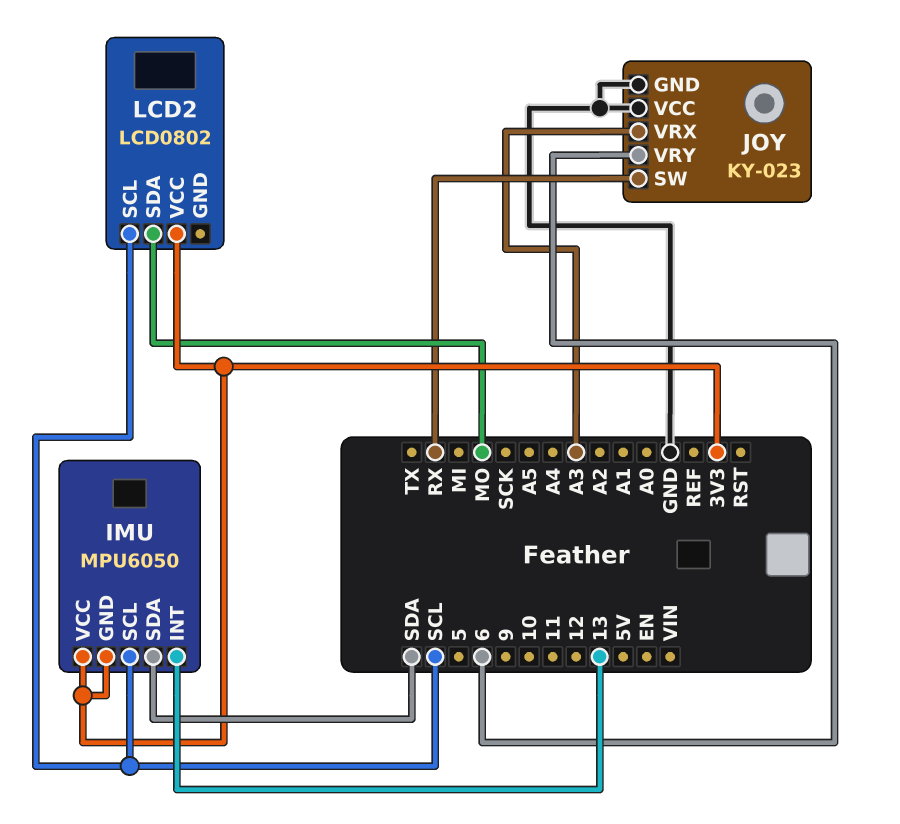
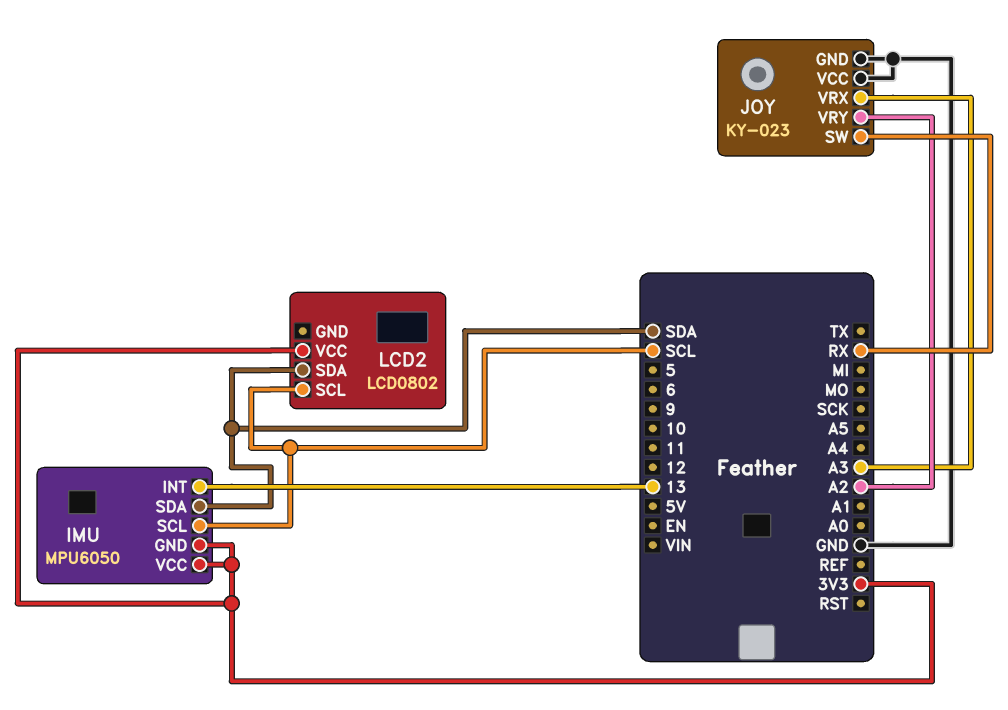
JOY pin VRY: 6 -> A2
LCD2 pin SDA: MO -> SDA

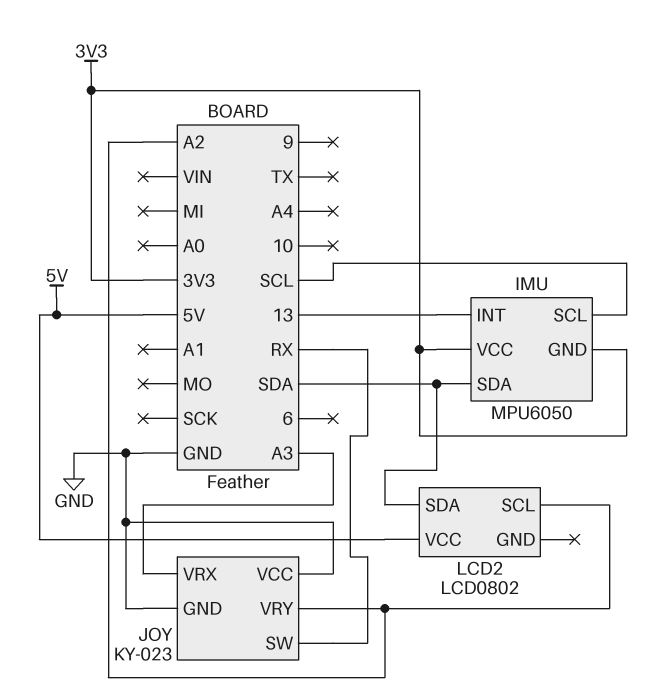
LCD2 pin SCL: SCL -> A2
LCD2 pin VCC: 3V3 -> 5V

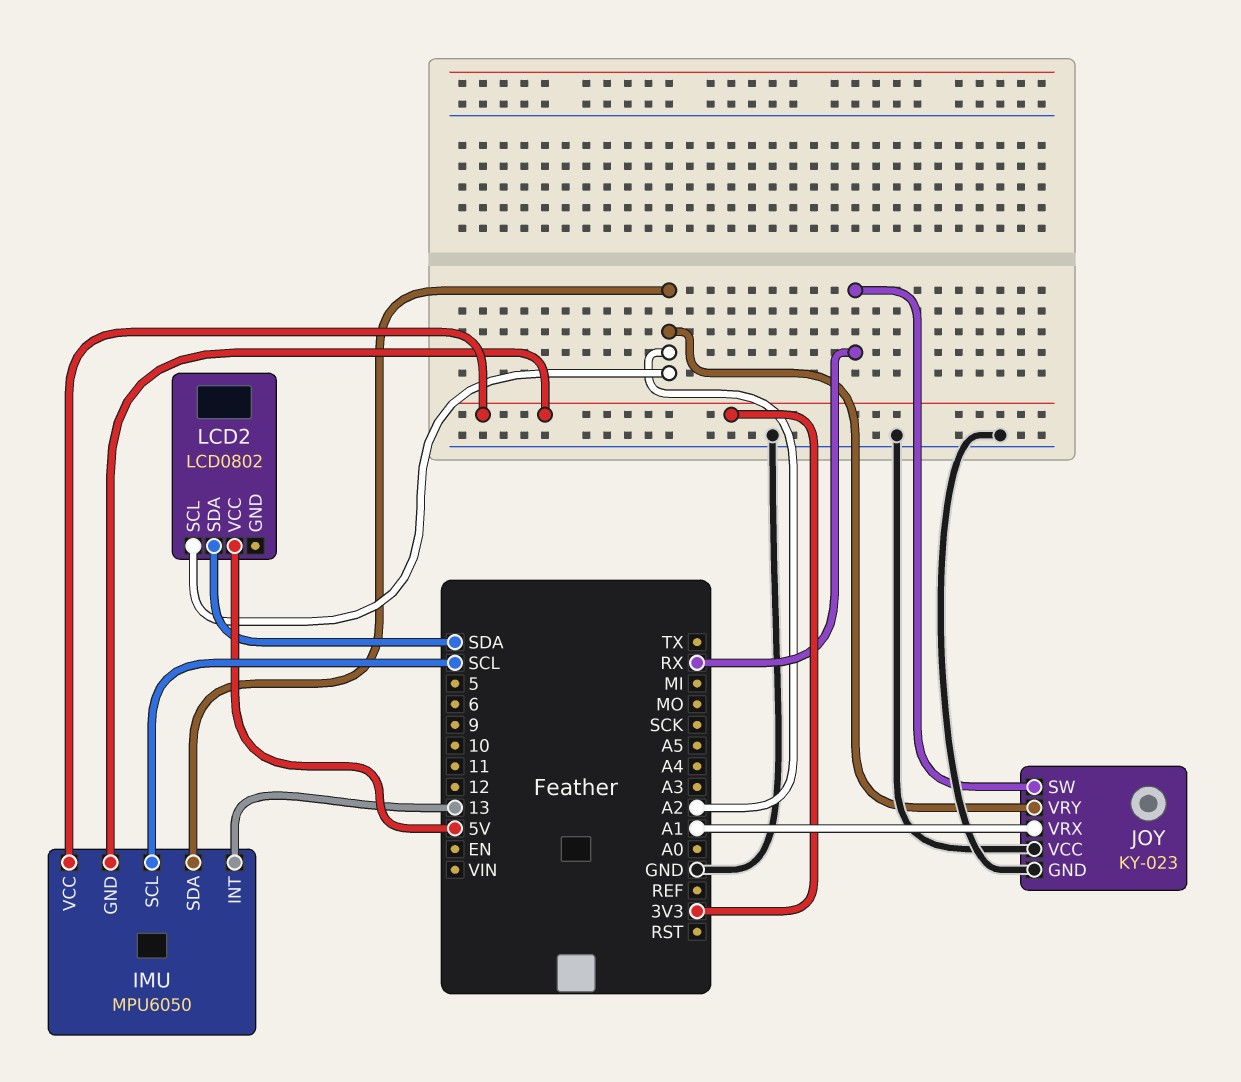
IMU pin SDA: SDA -> A2
JOY pin VRX: A3 -> A1

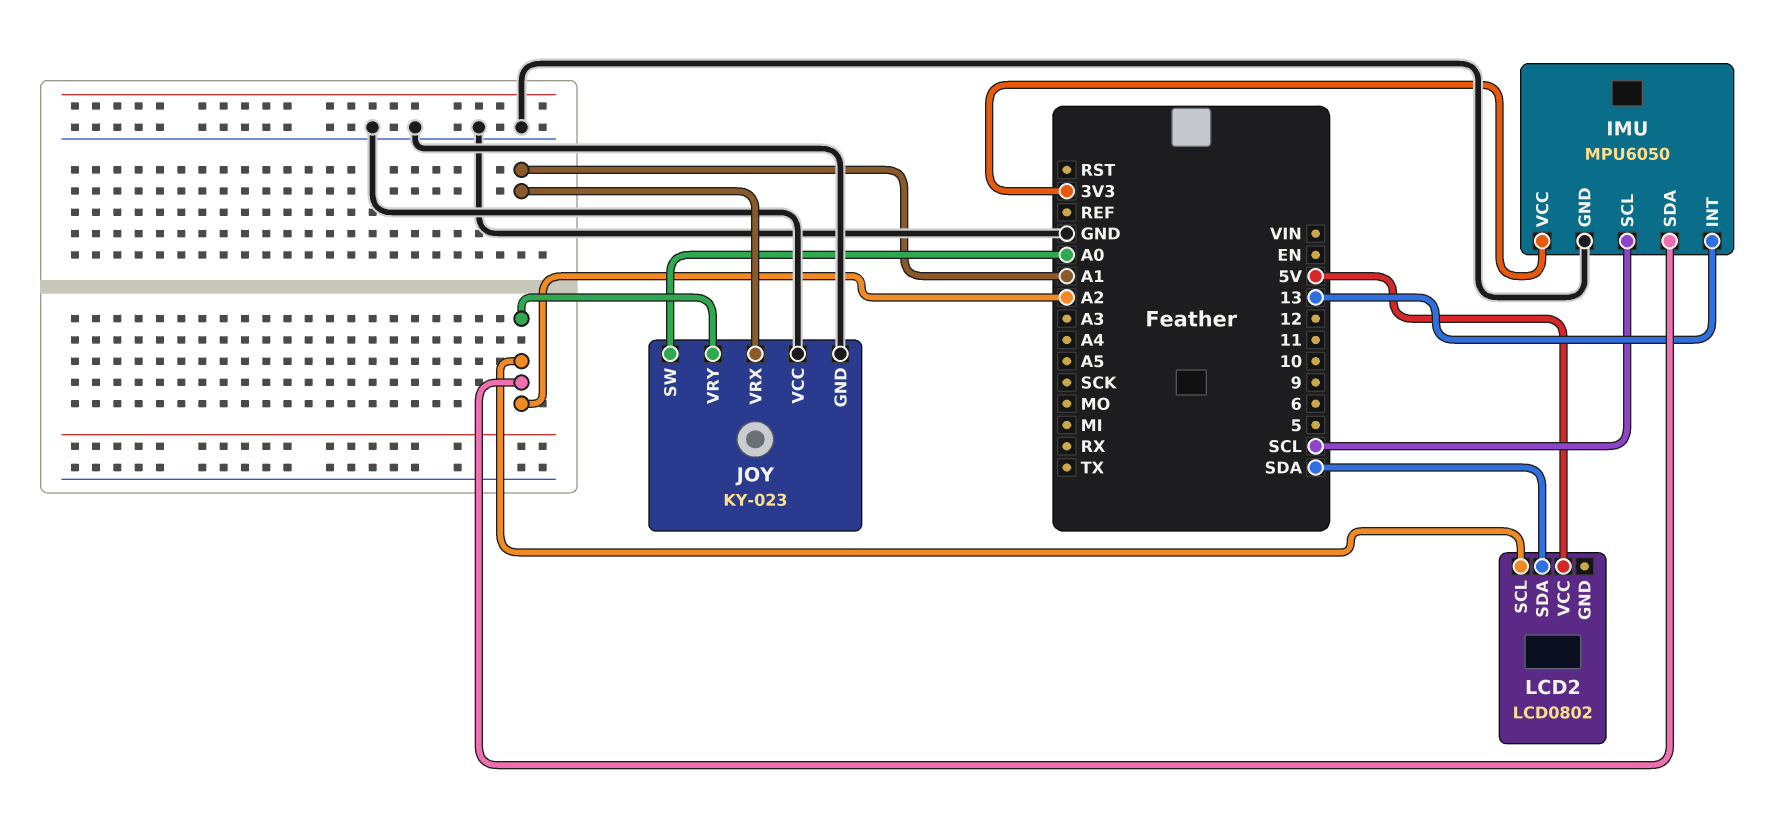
IMU pin GND: 3V3 -> GND
JOY pin SW: RX -> A0

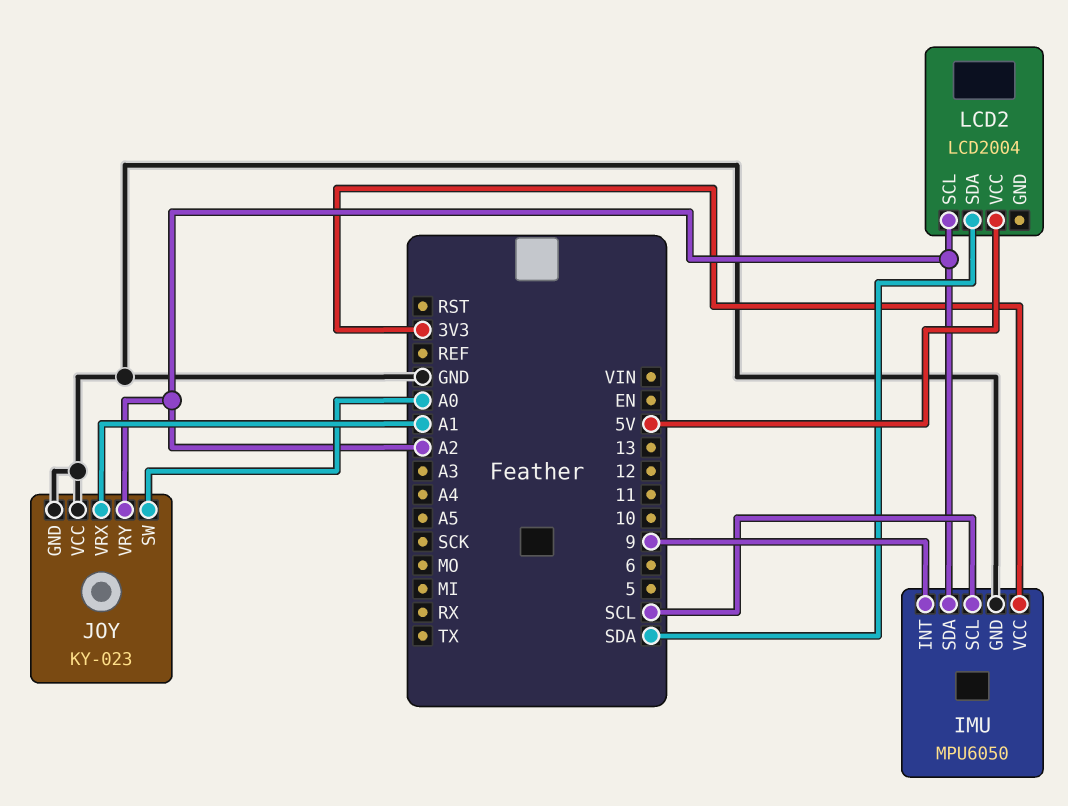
IMU pin INT: 13 -> 9
LCD2: LCD0802 -> LCD2004

